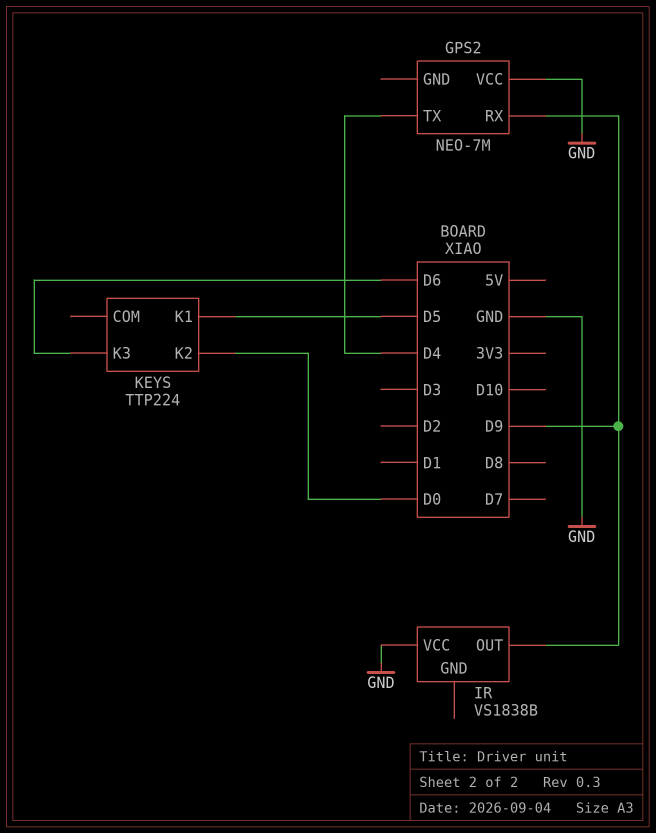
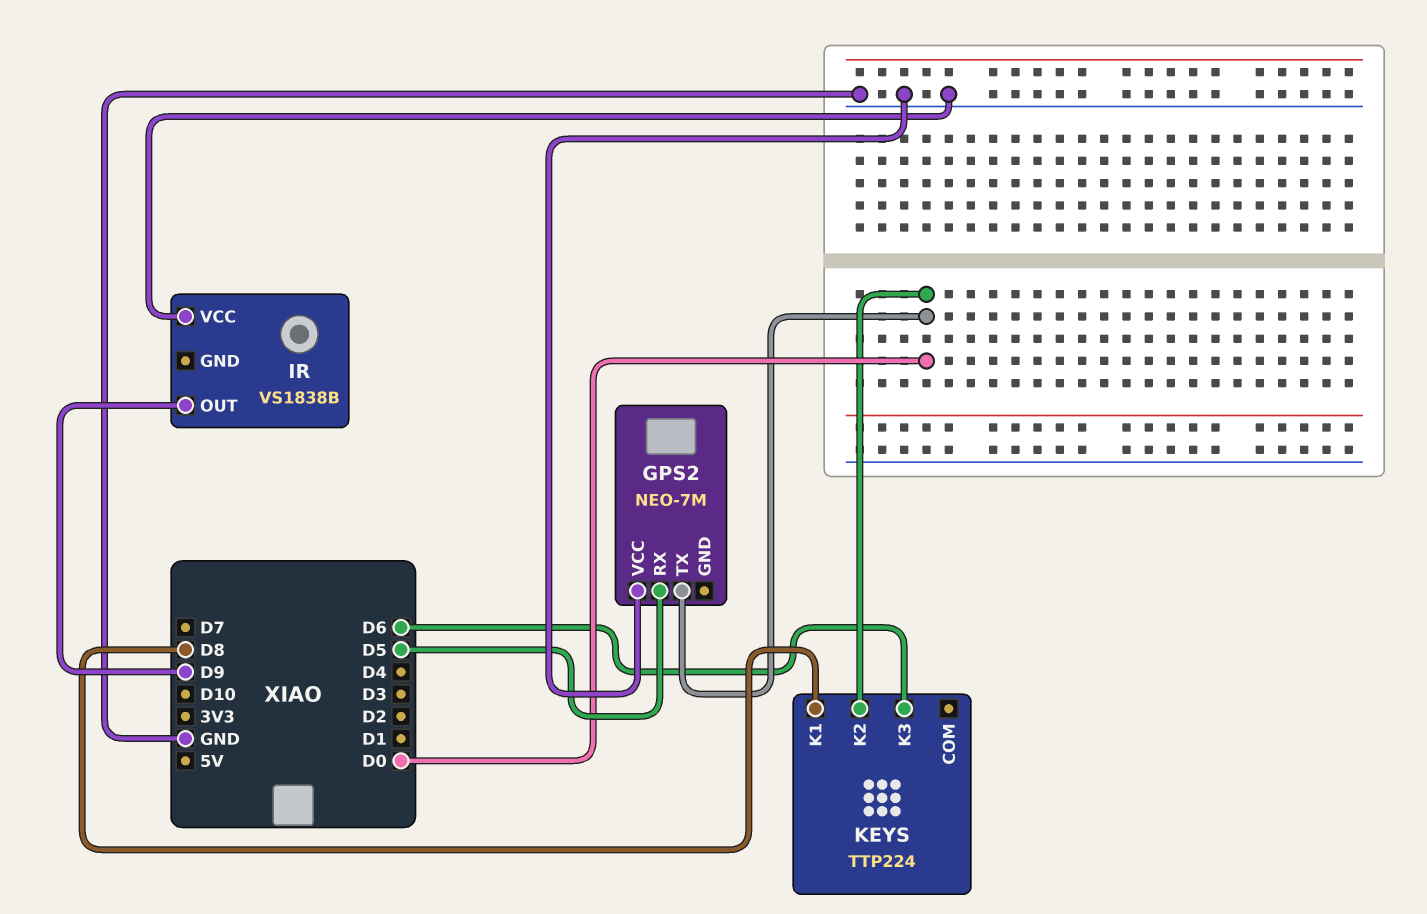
GPS2 pin RX: D9 -> D5
GPS2 pin TX: D4 -> D0
KEYS pin K1: D5 -> D8

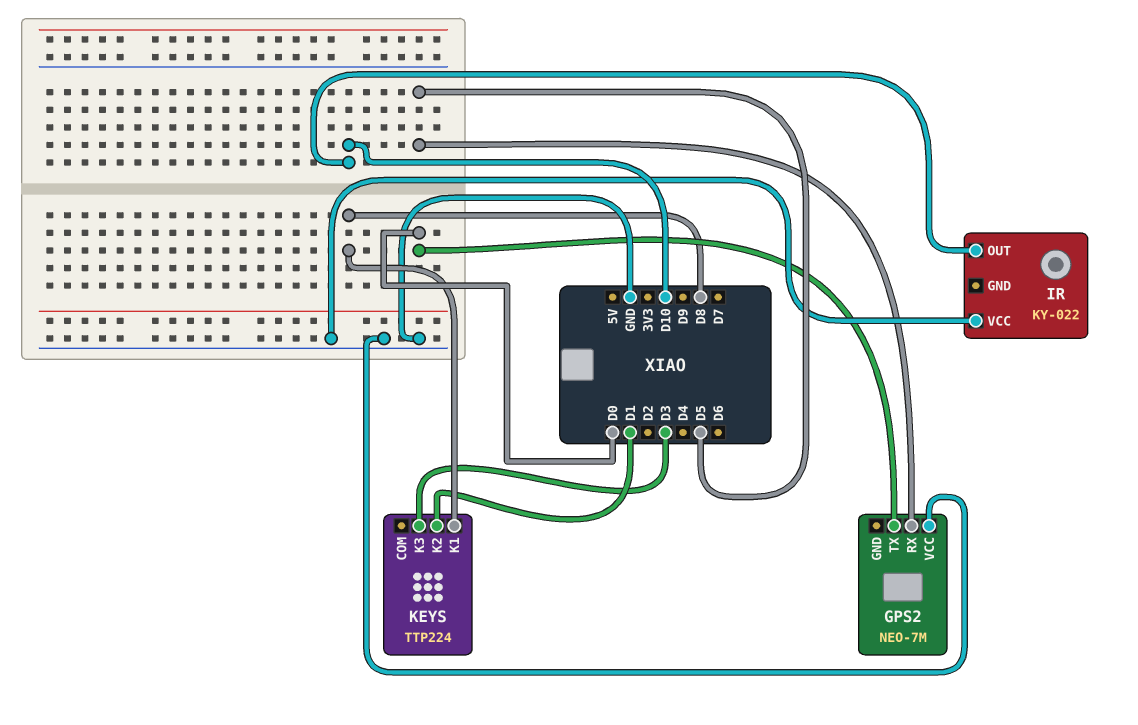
IR: VS1838B -> KY-022
IR pin OUT: D9 -> D10
KEYS pin K2: D0 -> D1
KEYS pin K3: D6 -> D3

